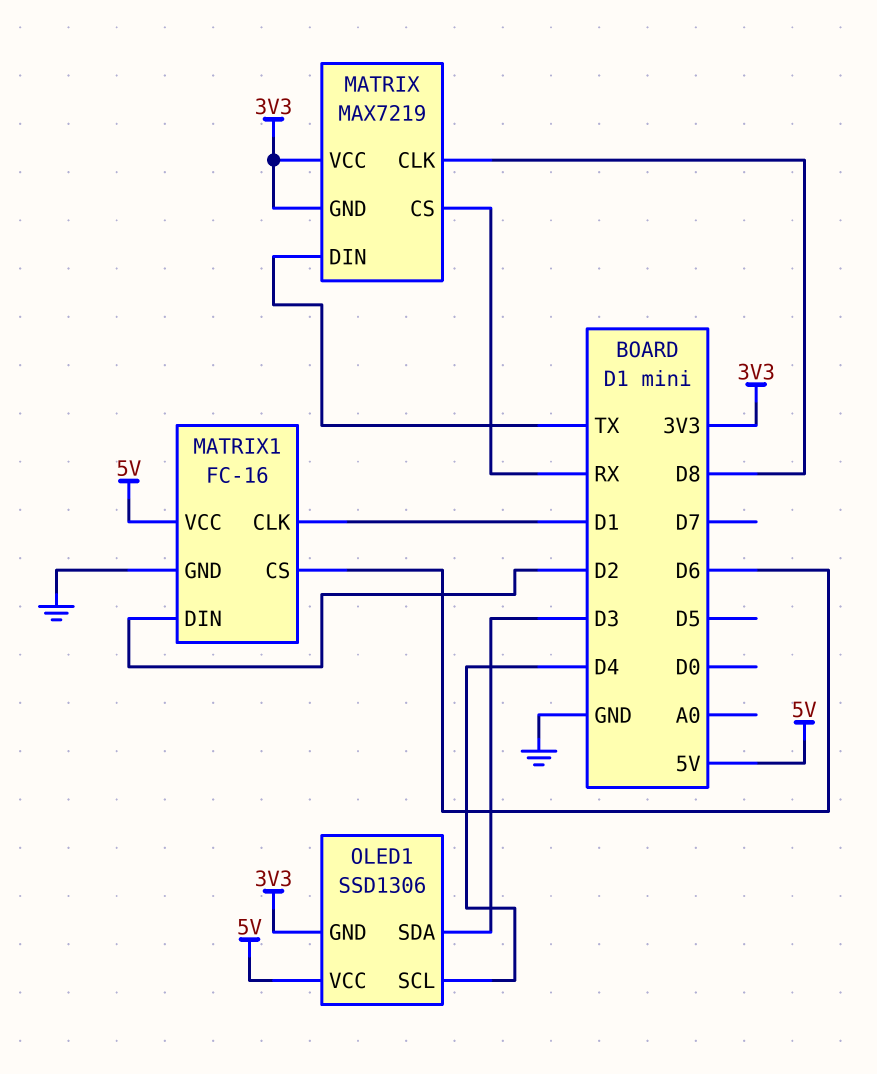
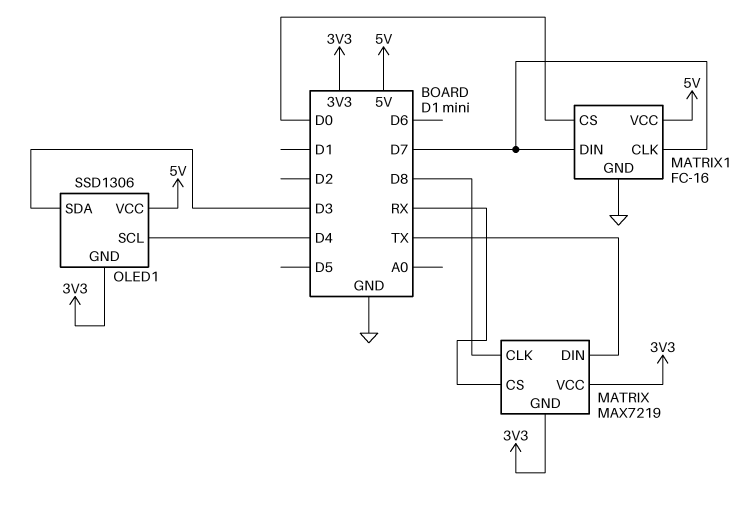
MATRIX1 pin CLK: D1 -> D7
MATRIX1 pin CS: D6 -> D0
MATRIX1 pin DIN: D2 -> D7

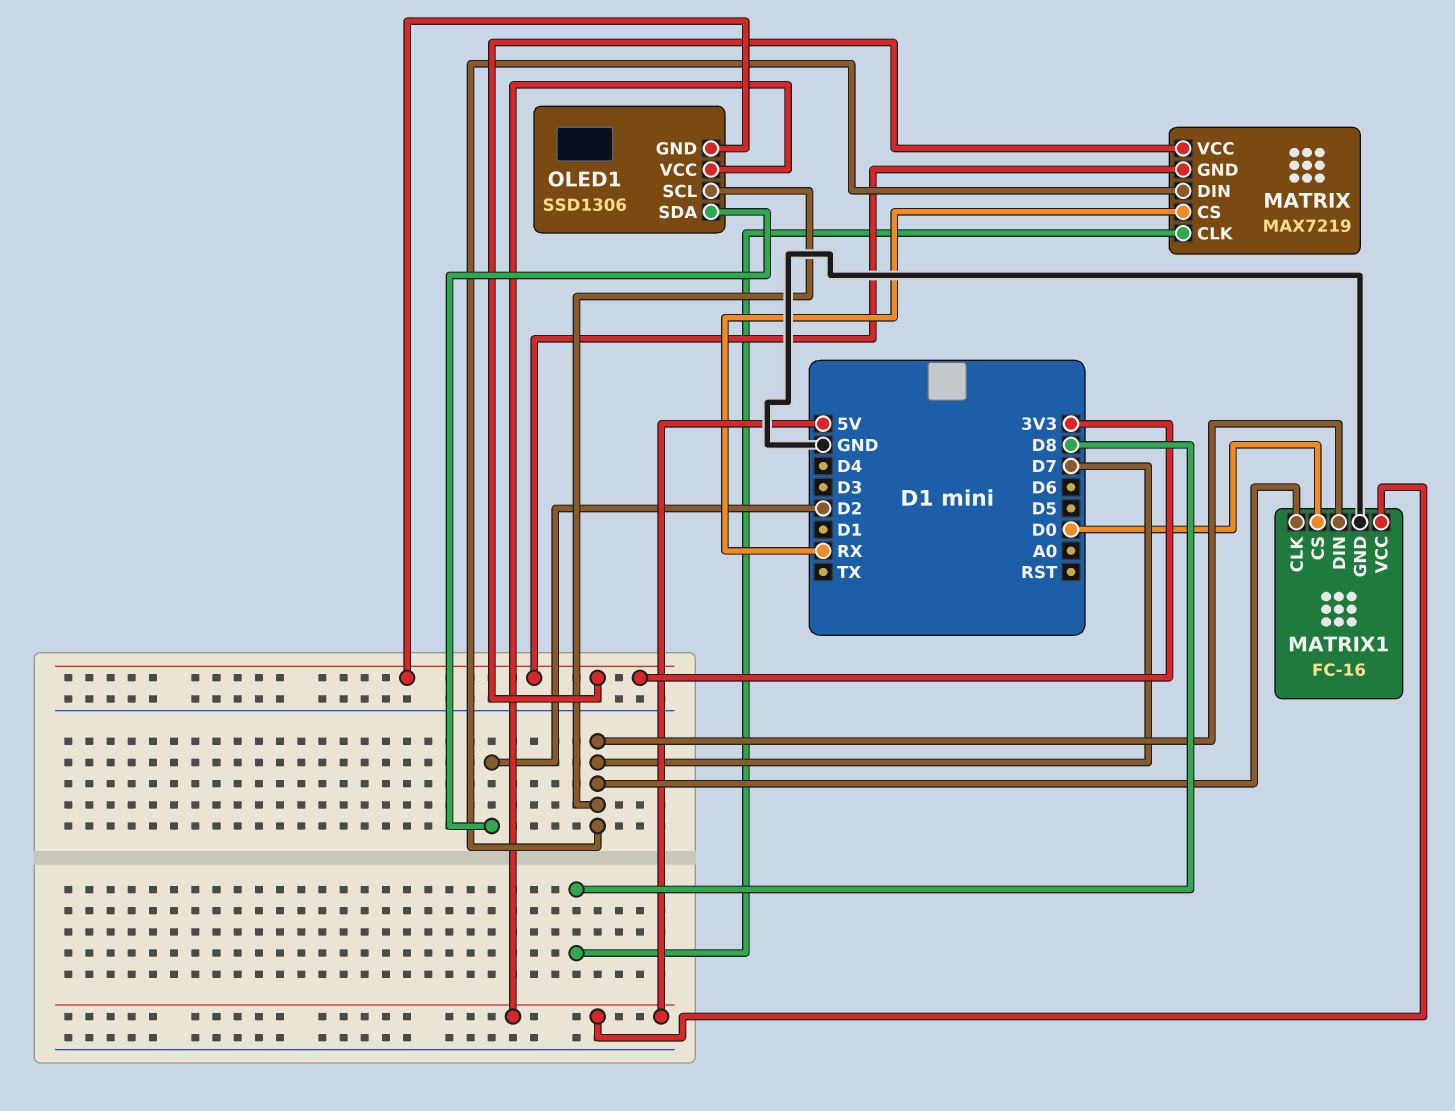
MATRIX pin DIN: TX -> D7
OLED1 pin SCL: D4 -> D7
OLED1 pin SDA: D3 -> D2

